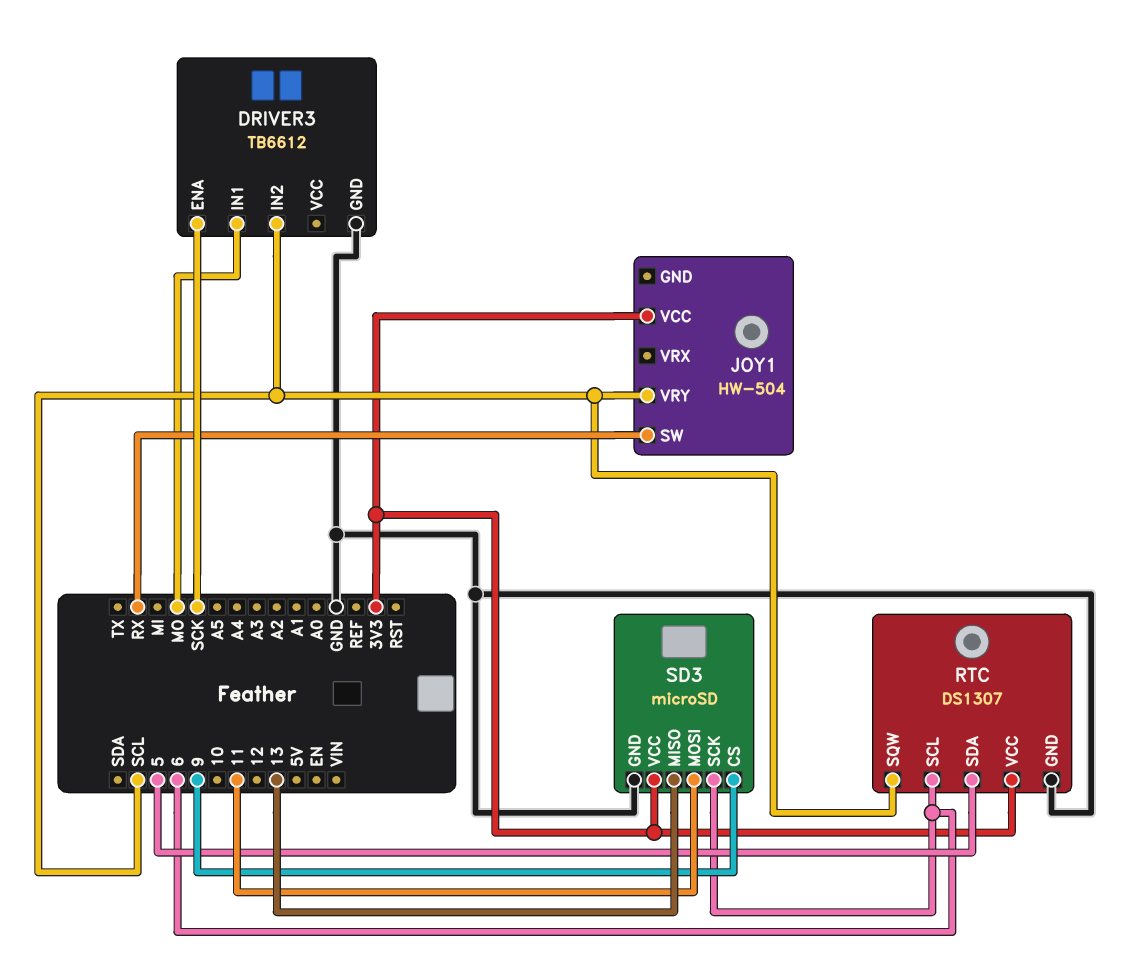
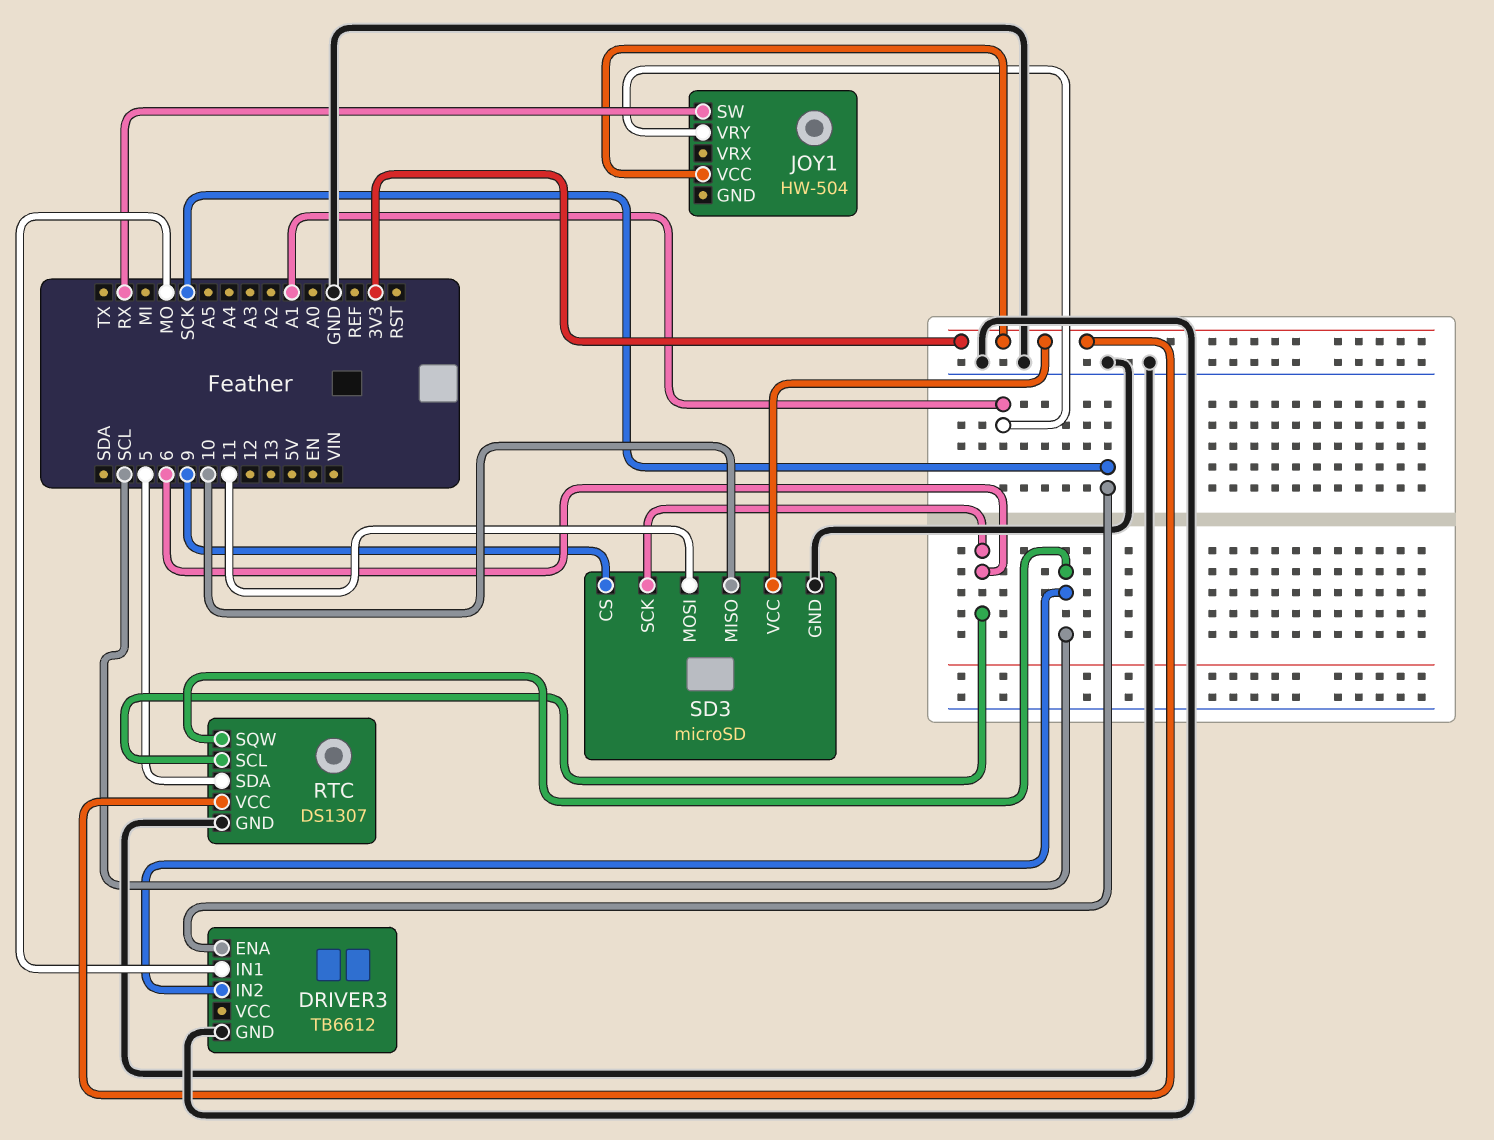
JOY1 pin VRY: SCL -> A1
SD3 pin MISO: 13 -> 10

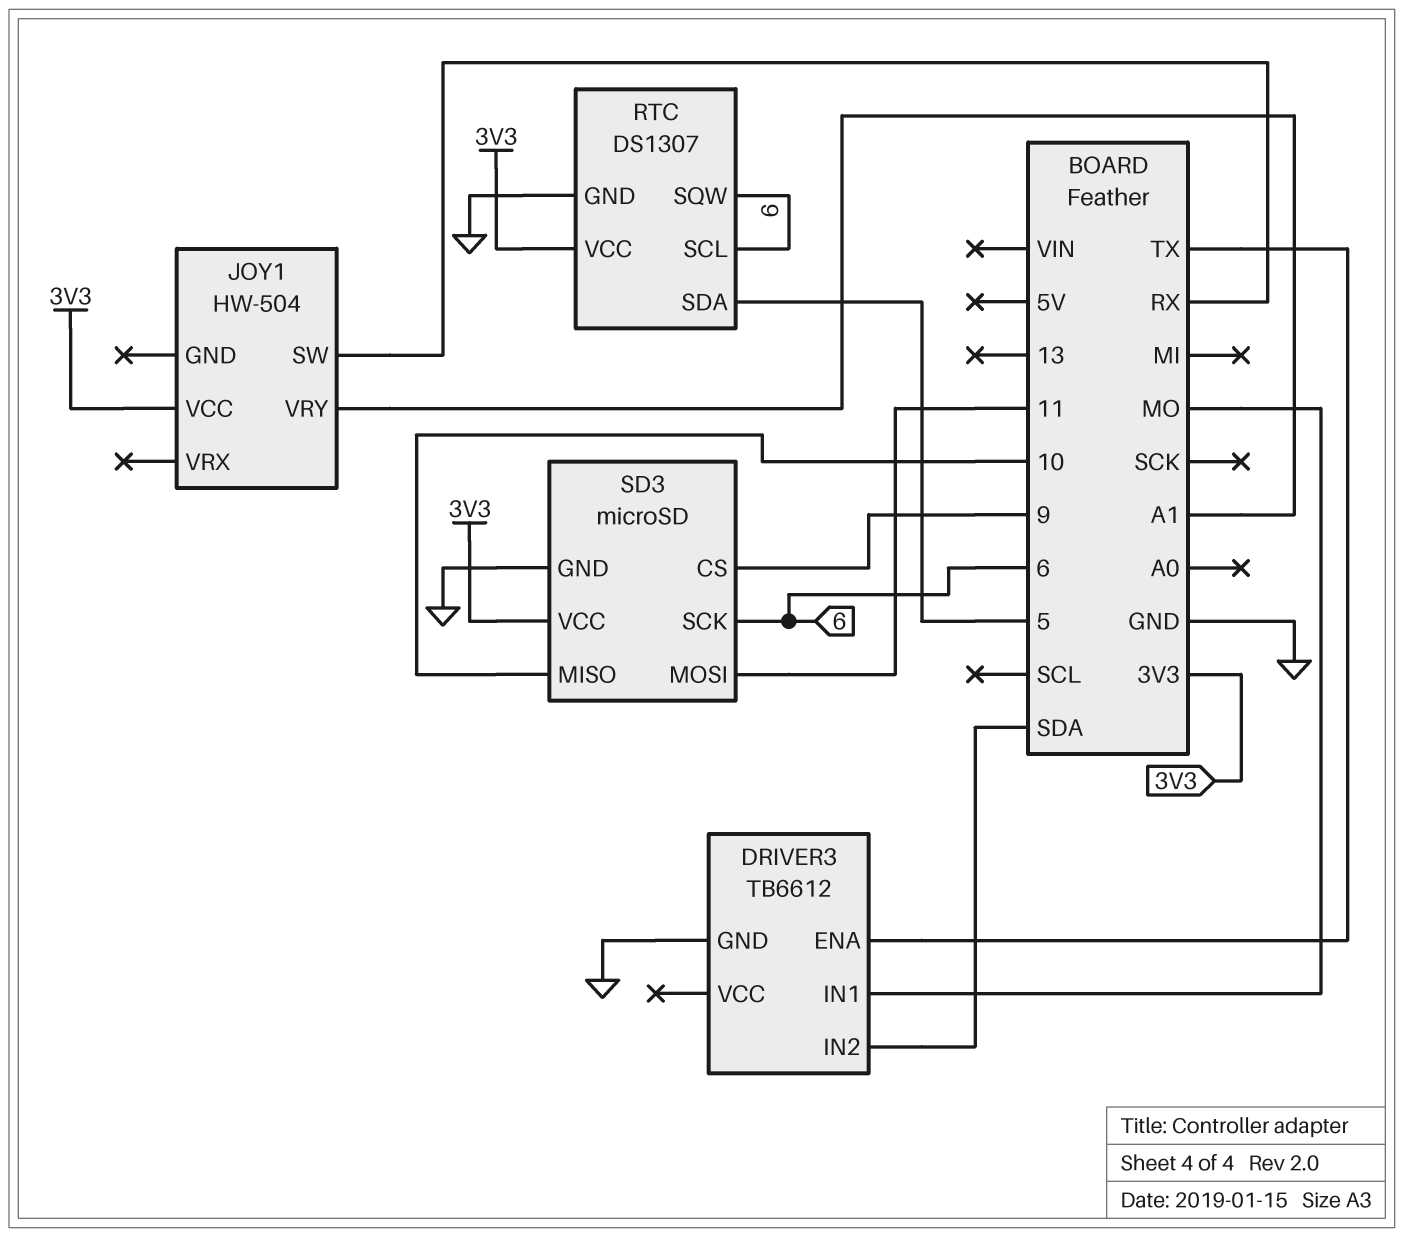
DRIVER3 pin ENA: SCK -> TX
DRIVER3 pin IN2: SCL -> SDA
RTC pin SQW: SCL -> 6

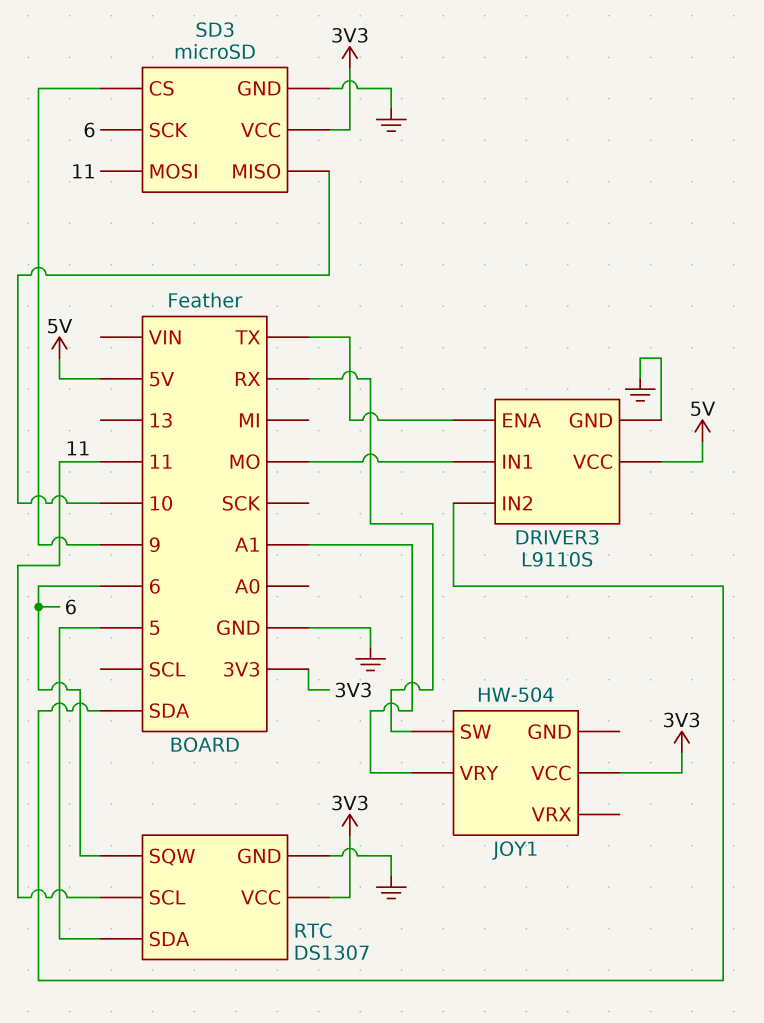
DRIVER3: TB6612 -> L9110S
DRIVER3 pin VCC: none -> 5V
RTC pin SCL: 6 -> 11

